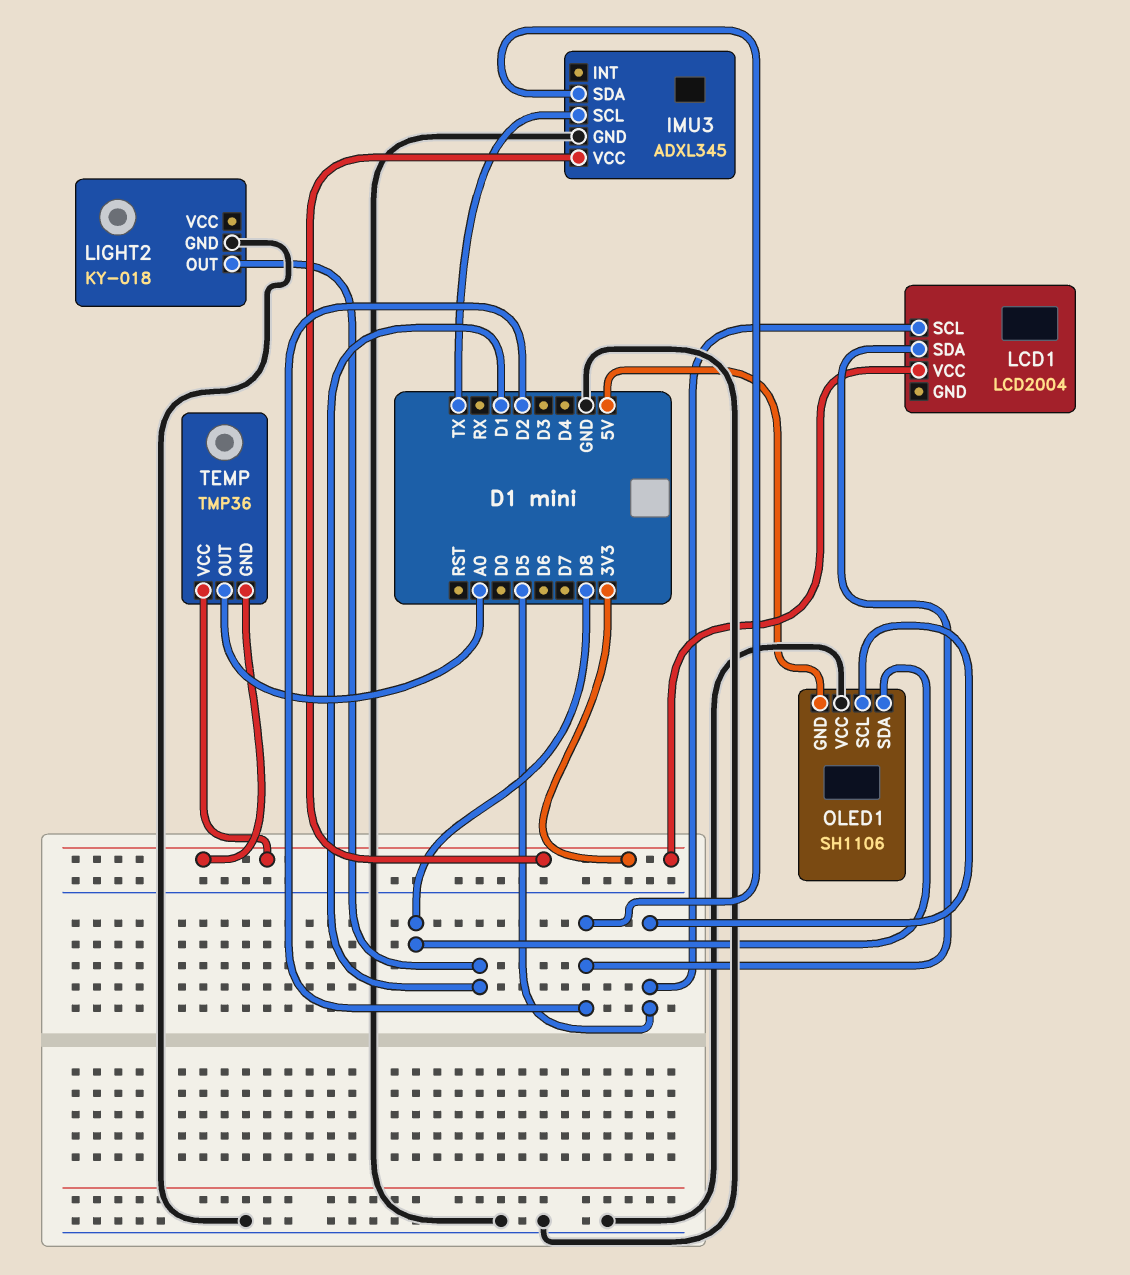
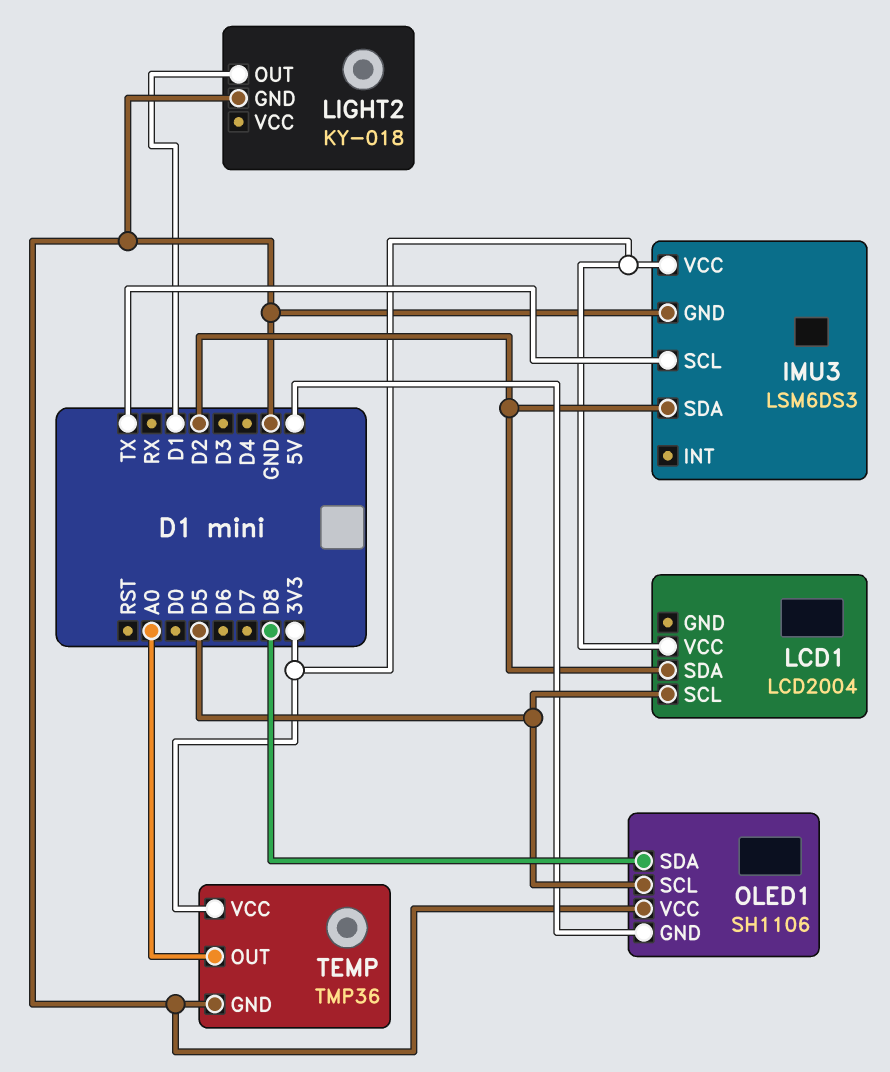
IMU3: ADXL345 -> LSM6DS3
TEMP pin GND: 3V3 -> GND

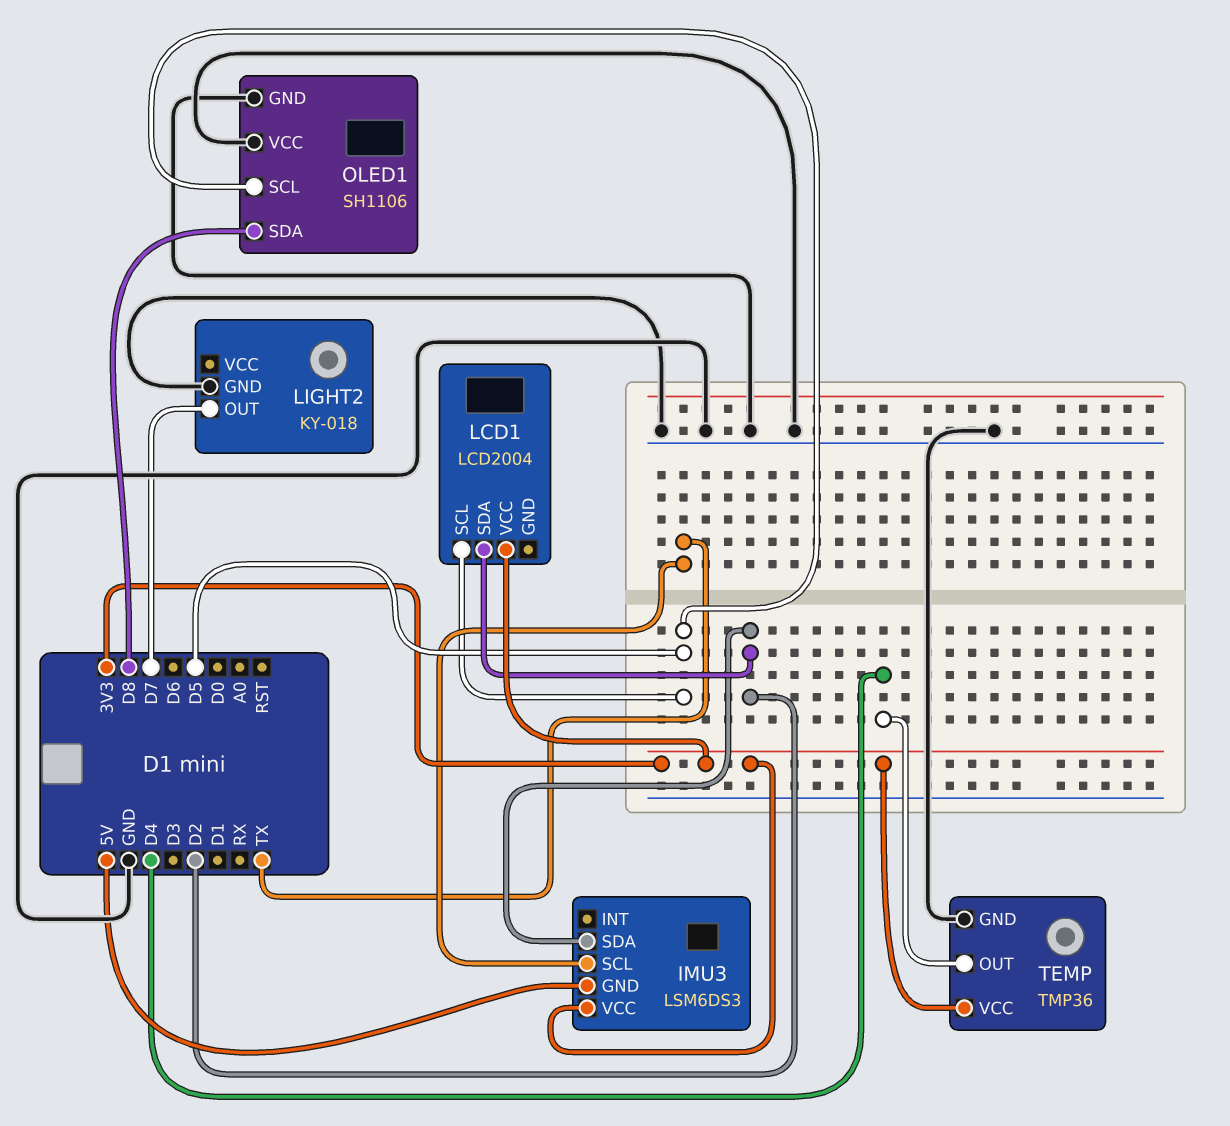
IMU3 pin GND: GND -> 5V
LIGHT2 pin OUT: D1 -> D7
OLED1 pin GND: 5V -> GND
TEMP pin OUT: A0 -> D4

